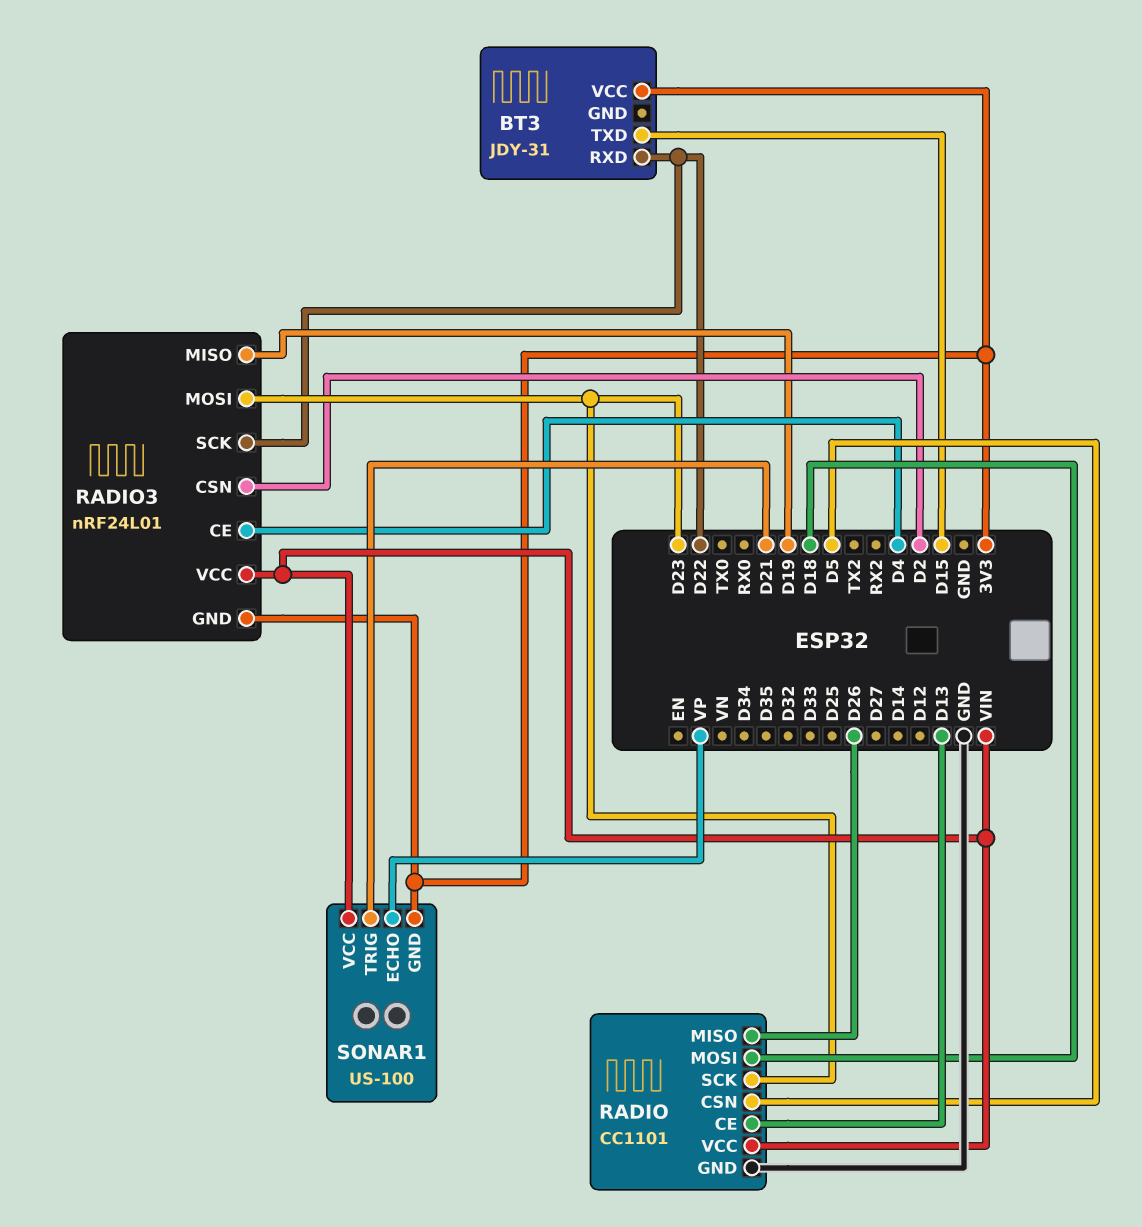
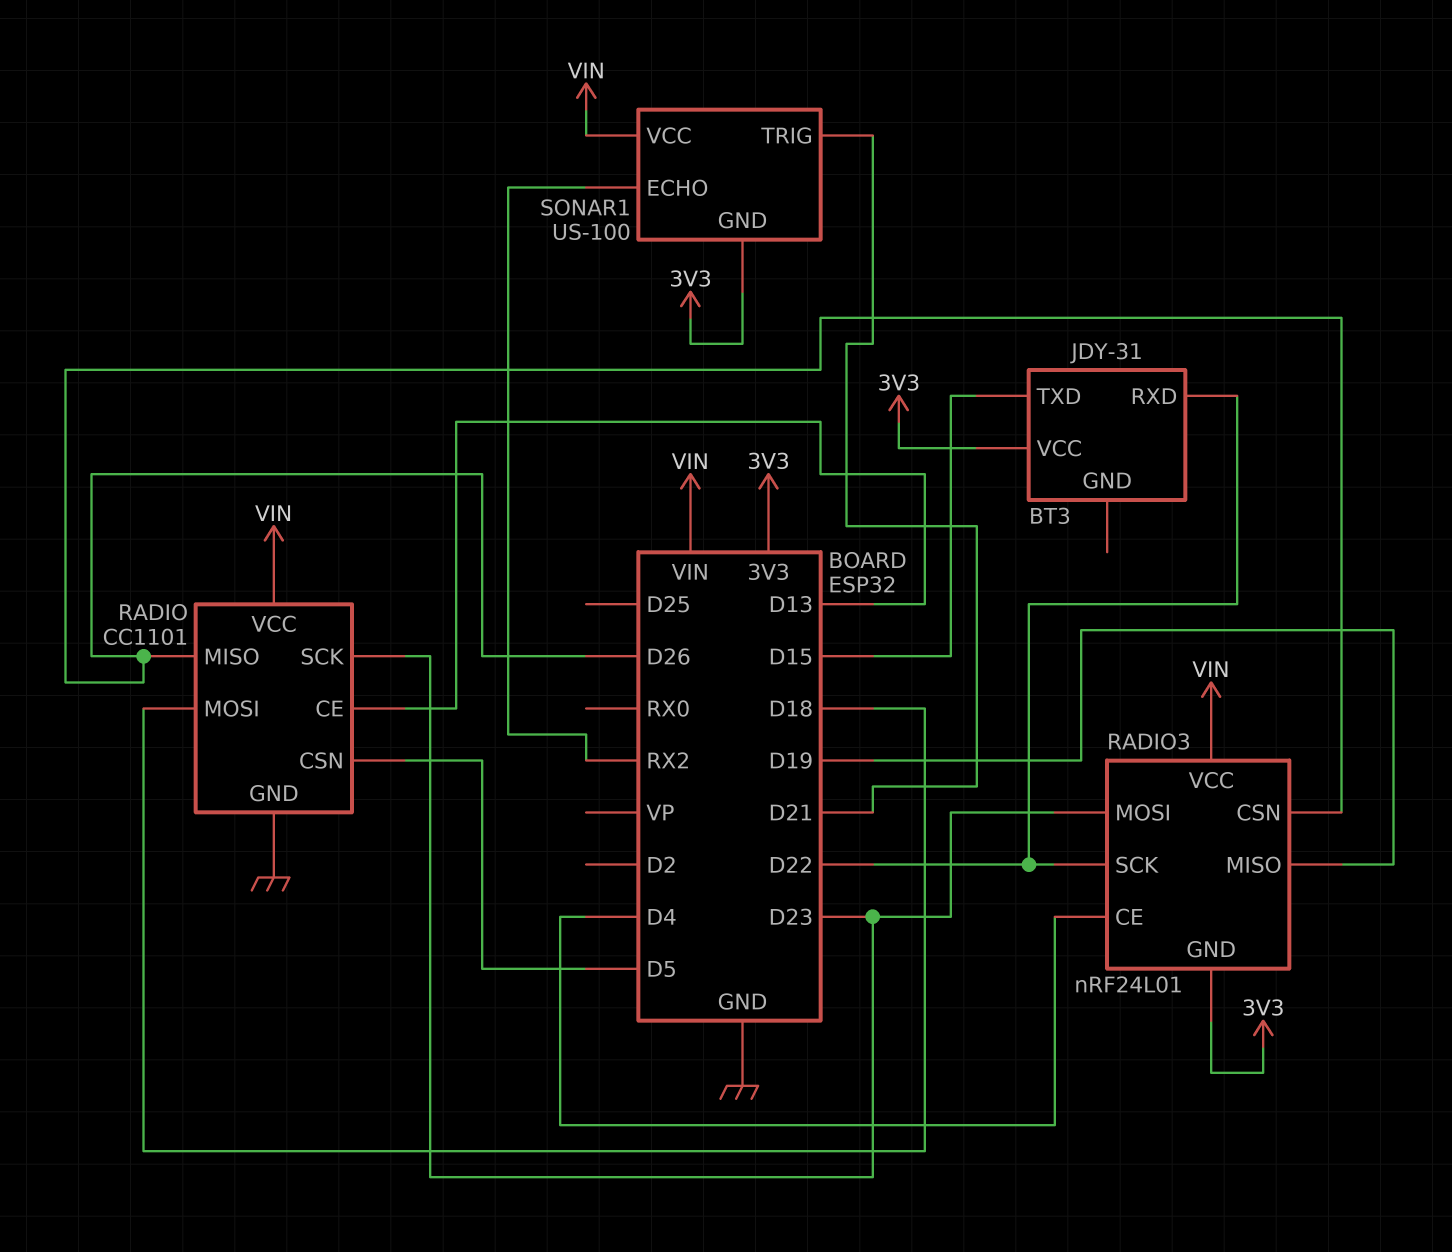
RADIO3 pin CSN: D2 -> D26
SONAR1 pin ECHO: VP -> RX2

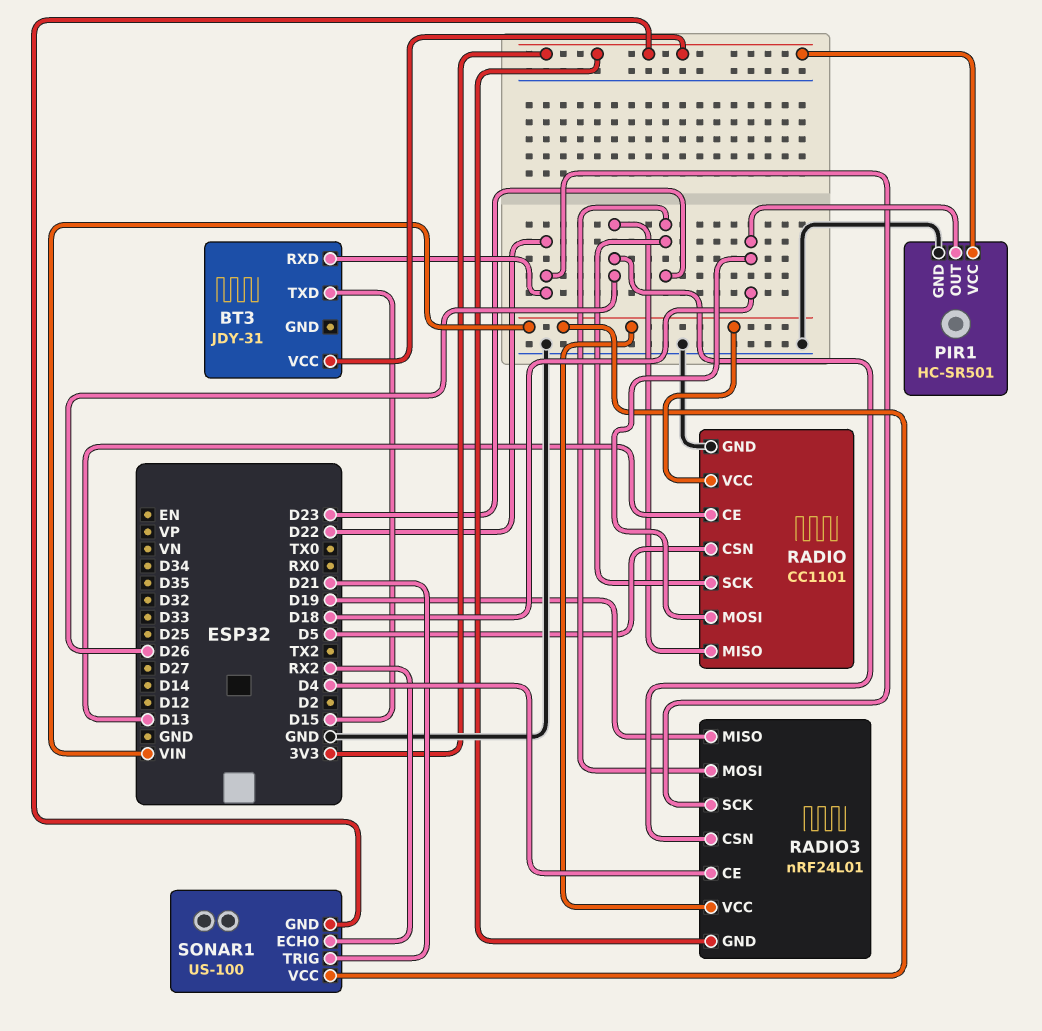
PIR1: none -> HC-SR501
PIR1 pin GND: none -> GND
PIR1 pin OUT: none -> D18
PIR1 pin VCC: none -> 3V3

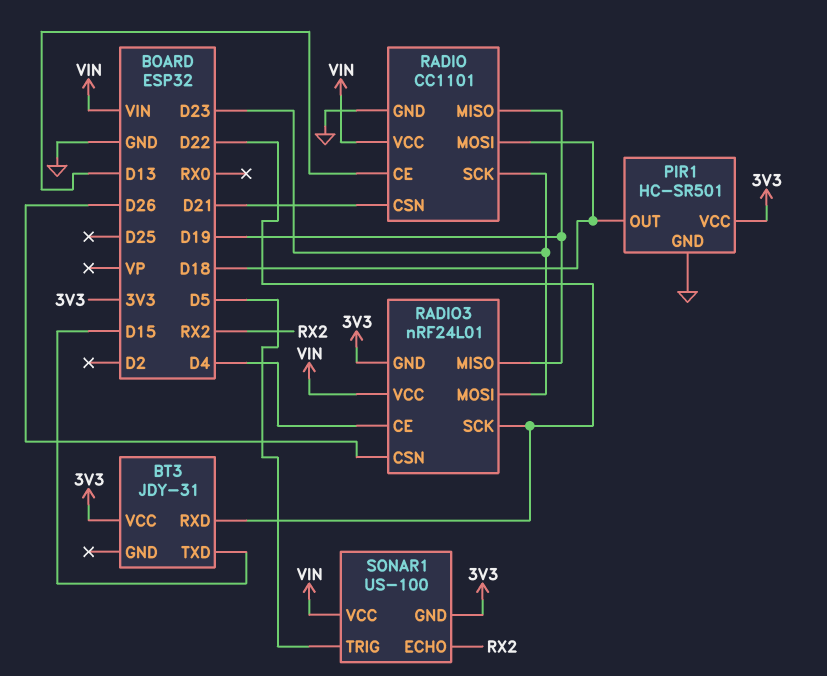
RADIO pin CSN: D5 -> D21
RADIO pin MISO: D26 -> D19
SONAR1 pin TRIG: D21 -> D5

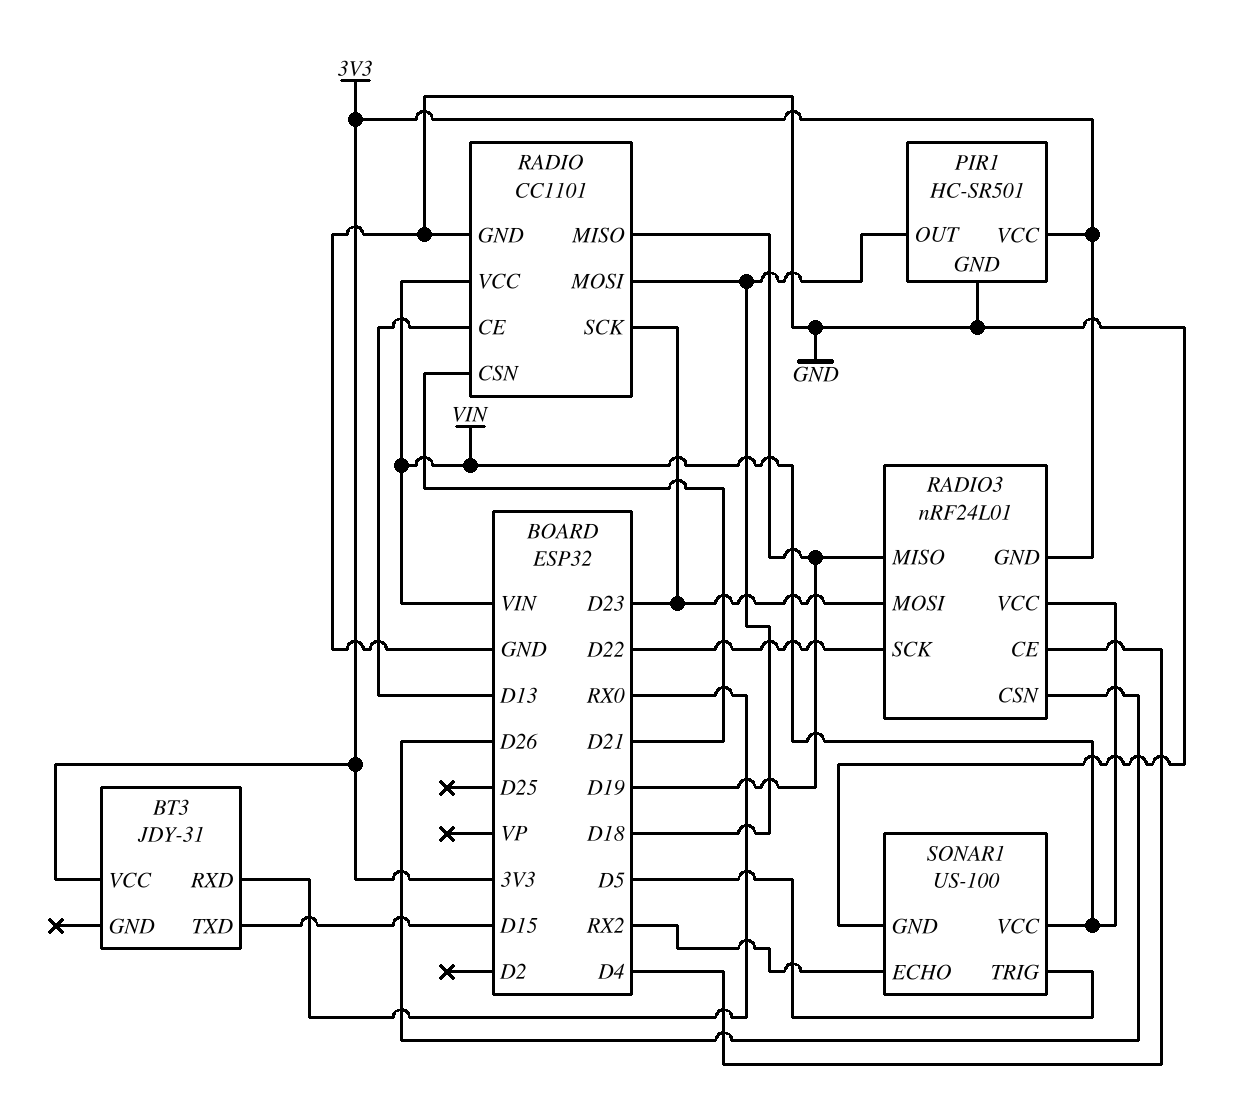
BT3 pin RXD: D22 -> RX0
SONAR1 pin GND: 3V3 -> GND

